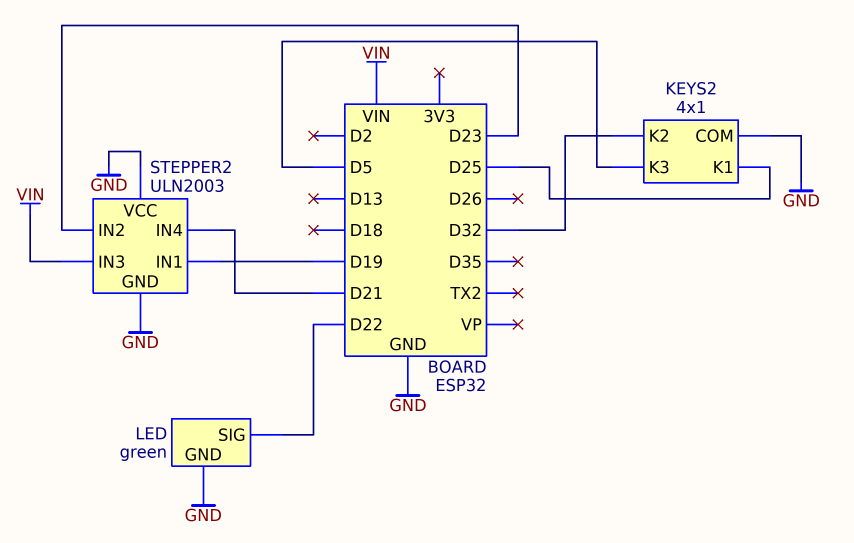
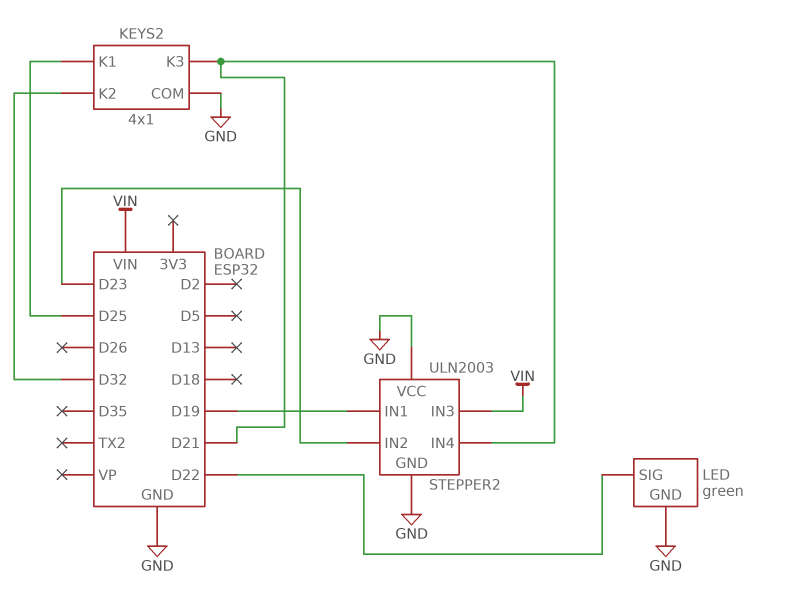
KEYS2 pin K3: D5 -> D21

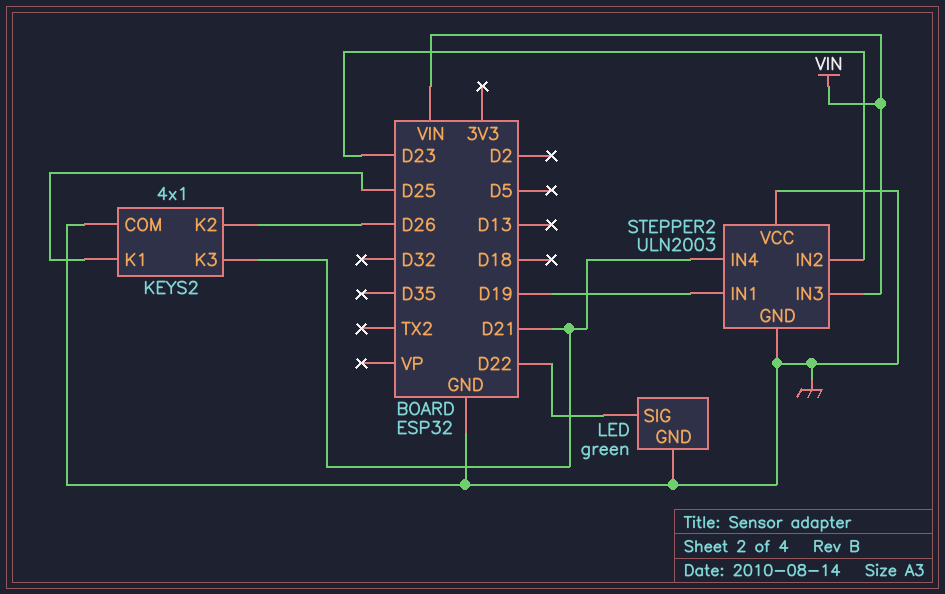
KEYS2 pin K2: D32 -> D26

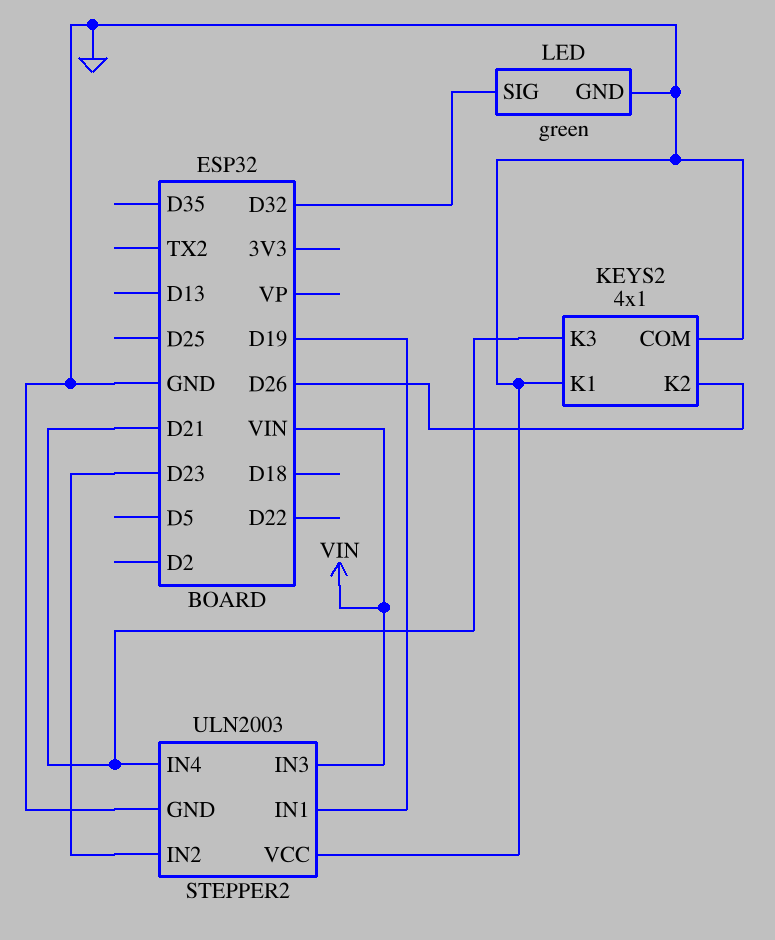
KEYS2 pin K1: D25 -> GND
LED pin SIG: D22 -> D32

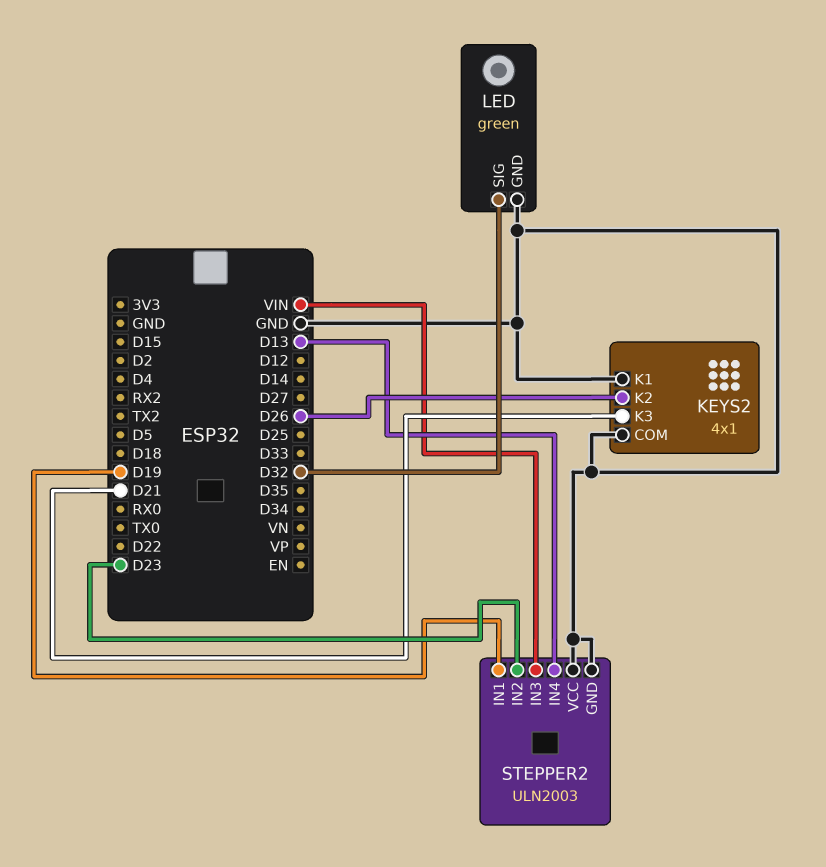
STEPPER2 pin IN4: D21 -> D13

